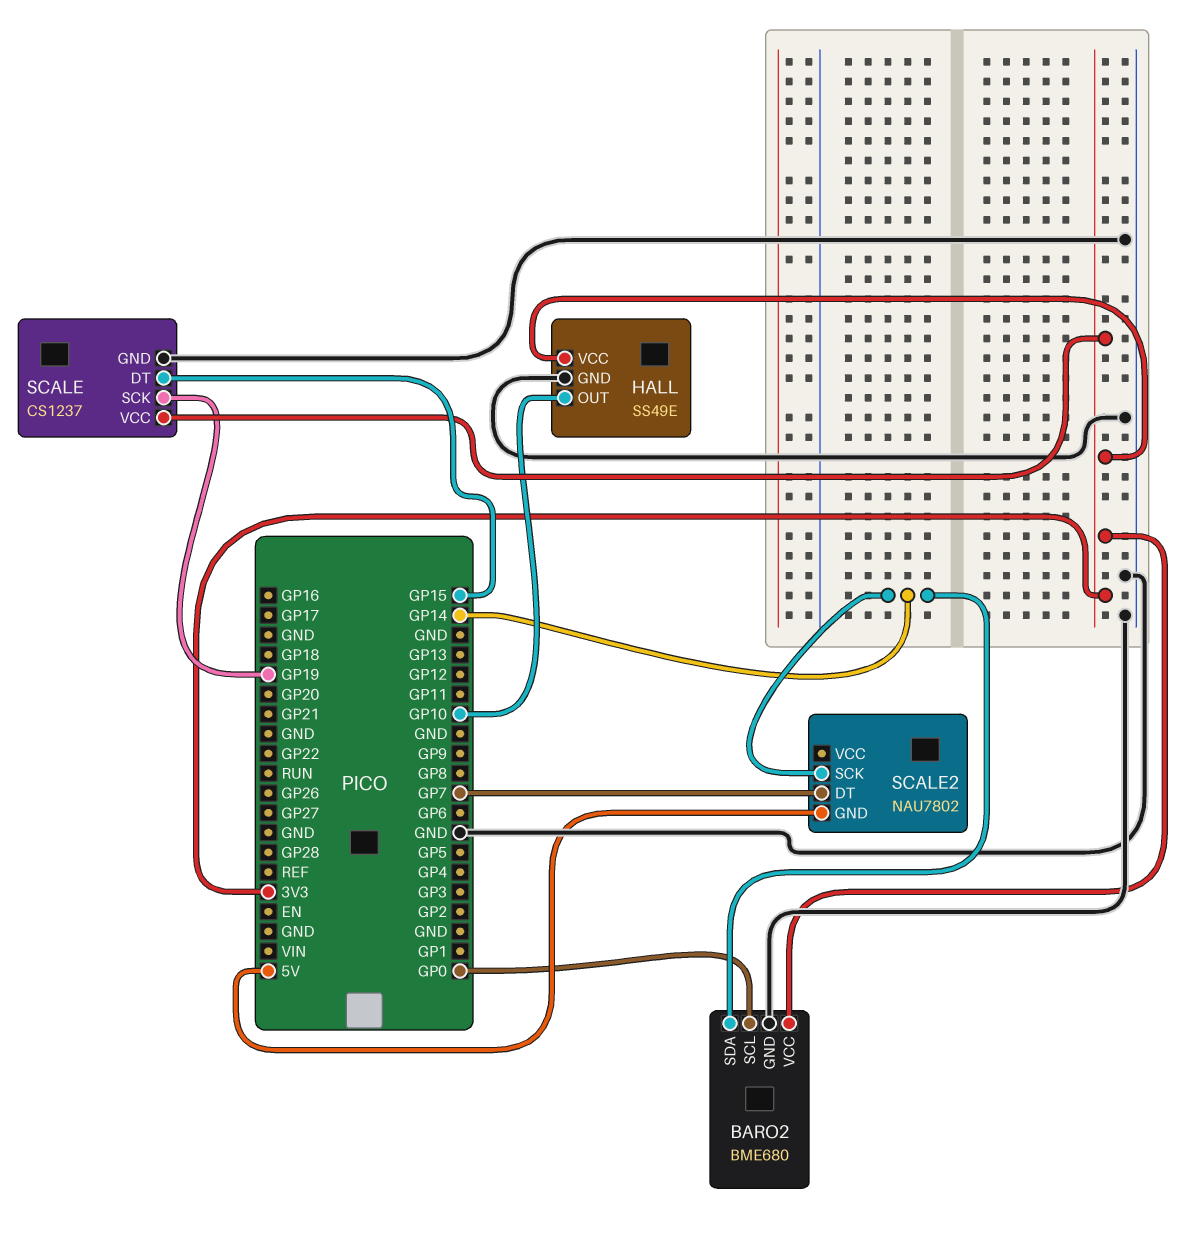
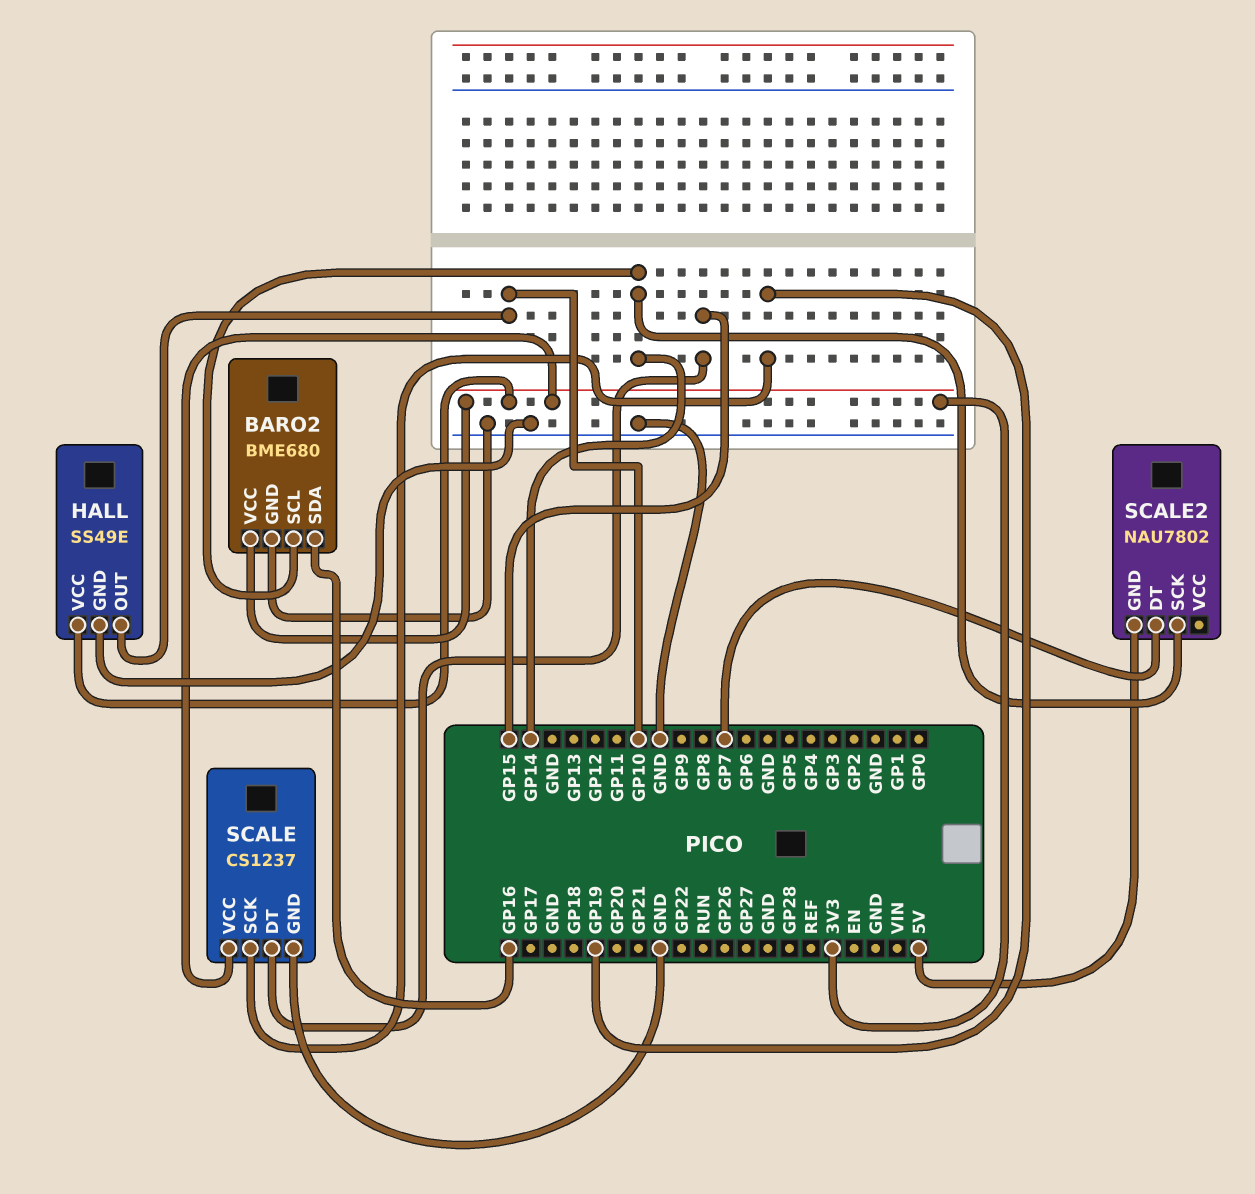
BARO2 pin SCL: GP0 -> GP14
BARO2 pin SDA: GP14 -> GP16

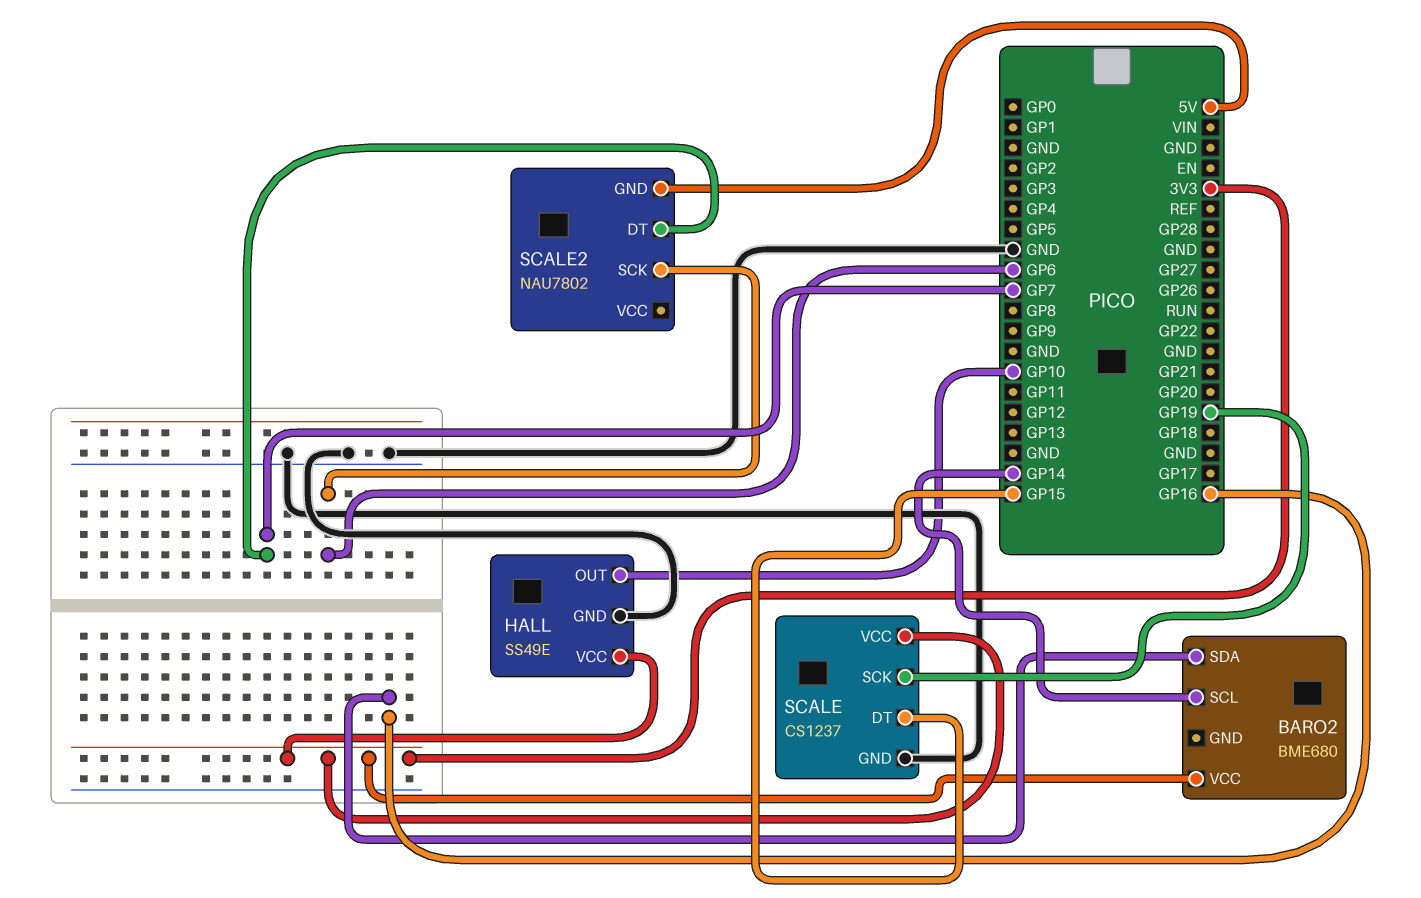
BARO2 pin GND: GND -> none
SCALE2 pin SCK: GP14 -> GP6

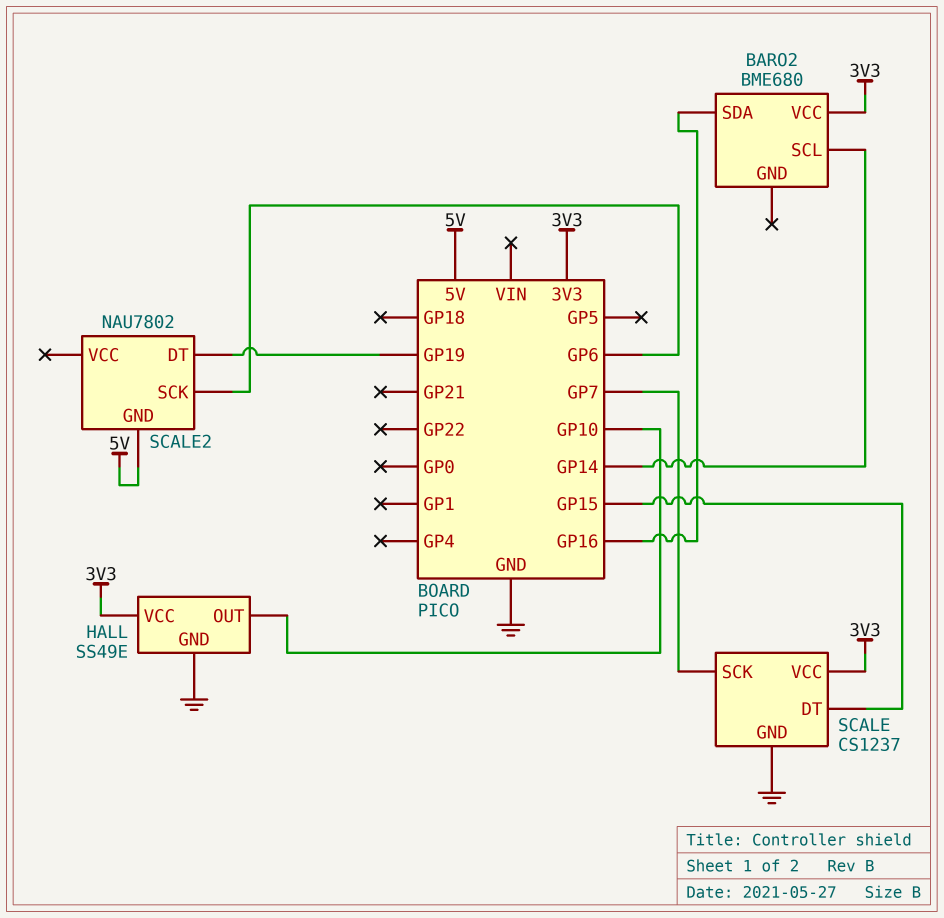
SCALE pin SCK: GP19 -> GP7
SCALE2 pin DT: GP7 -> GP19

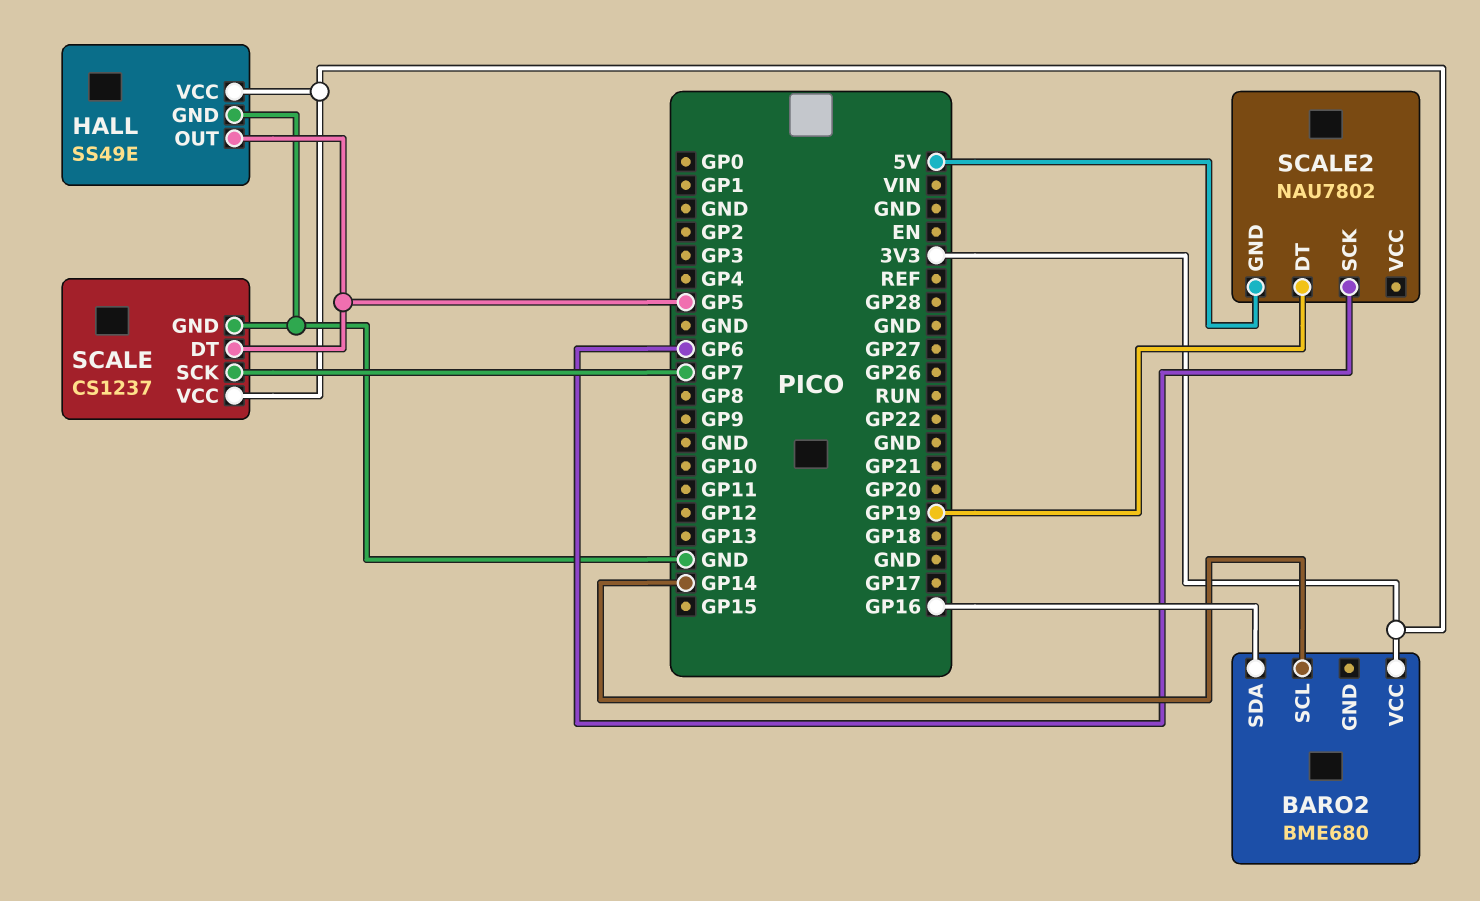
HALL pin OUT: GP10 -> GP5
SCALE pin DT: GP15 -> GP5

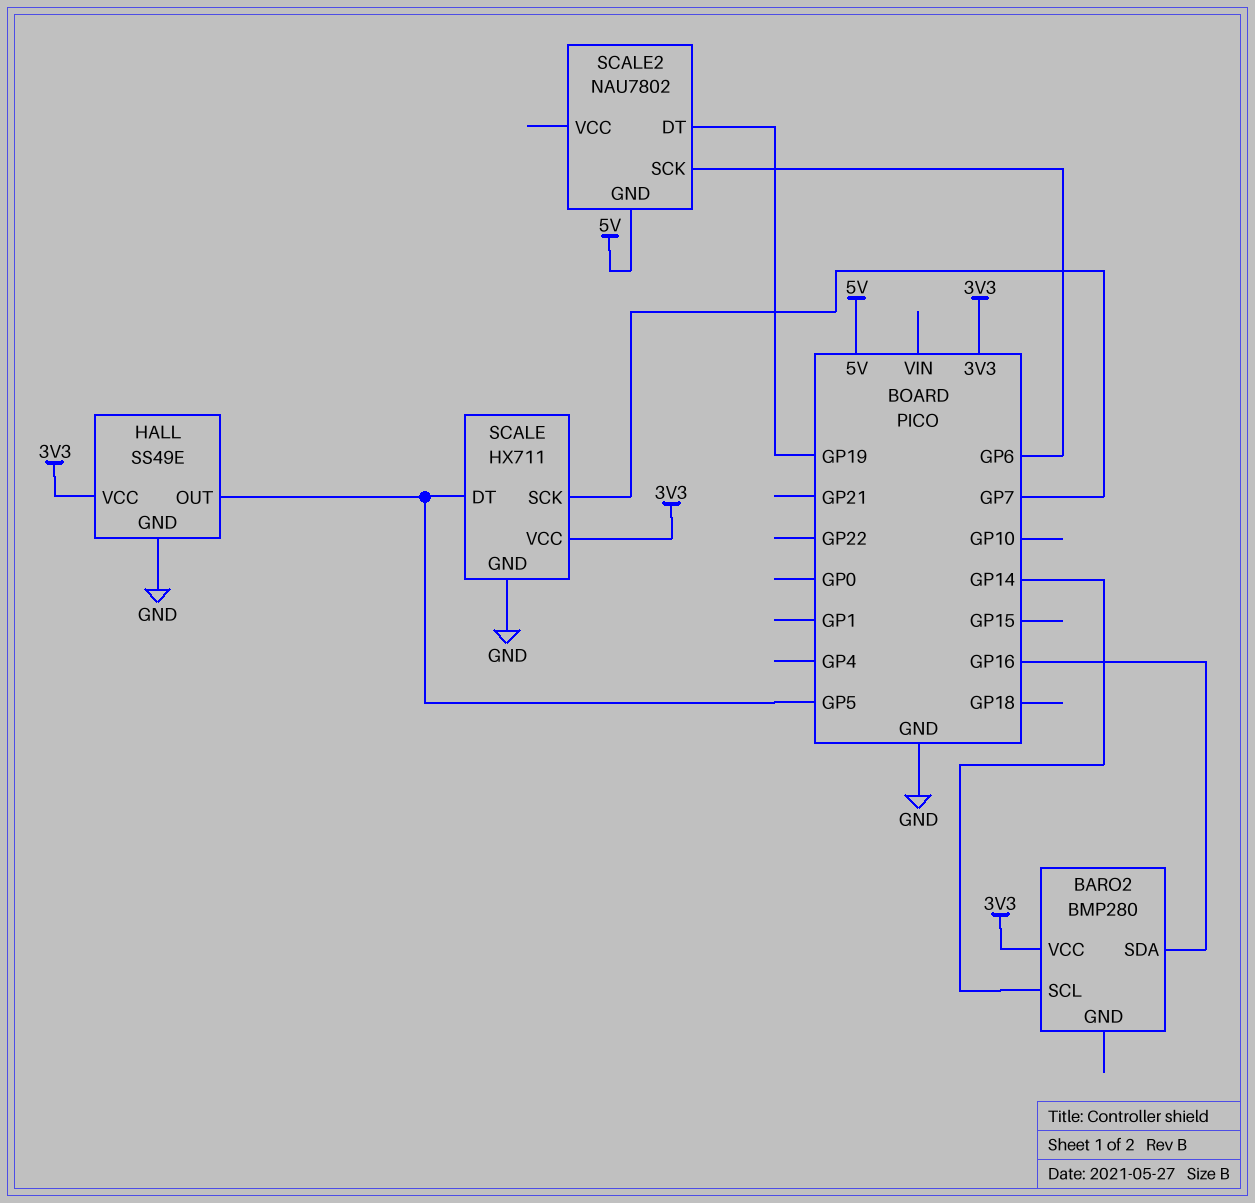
BARO2: BME680 -> BMP280
SCALE: CS1237 -> HX711

